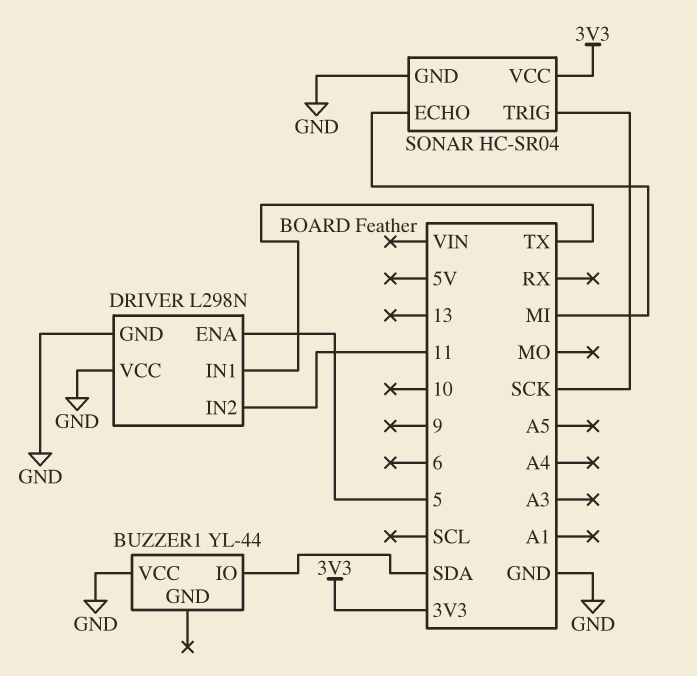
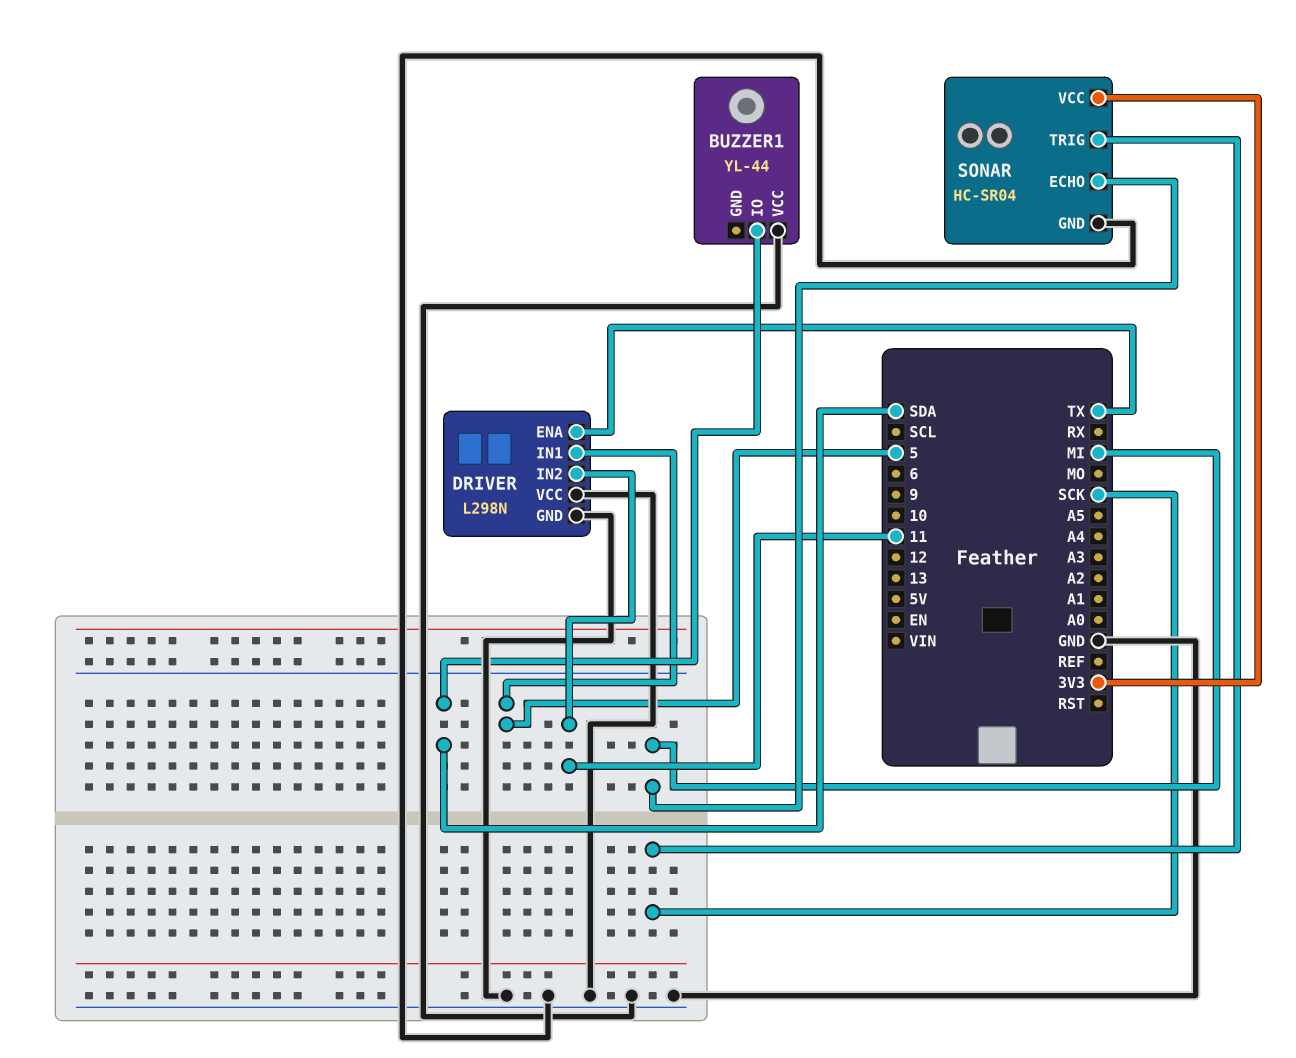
DRIVER pin ENA: 5 -> TX
DRIVER pin IN1: TX -> 5

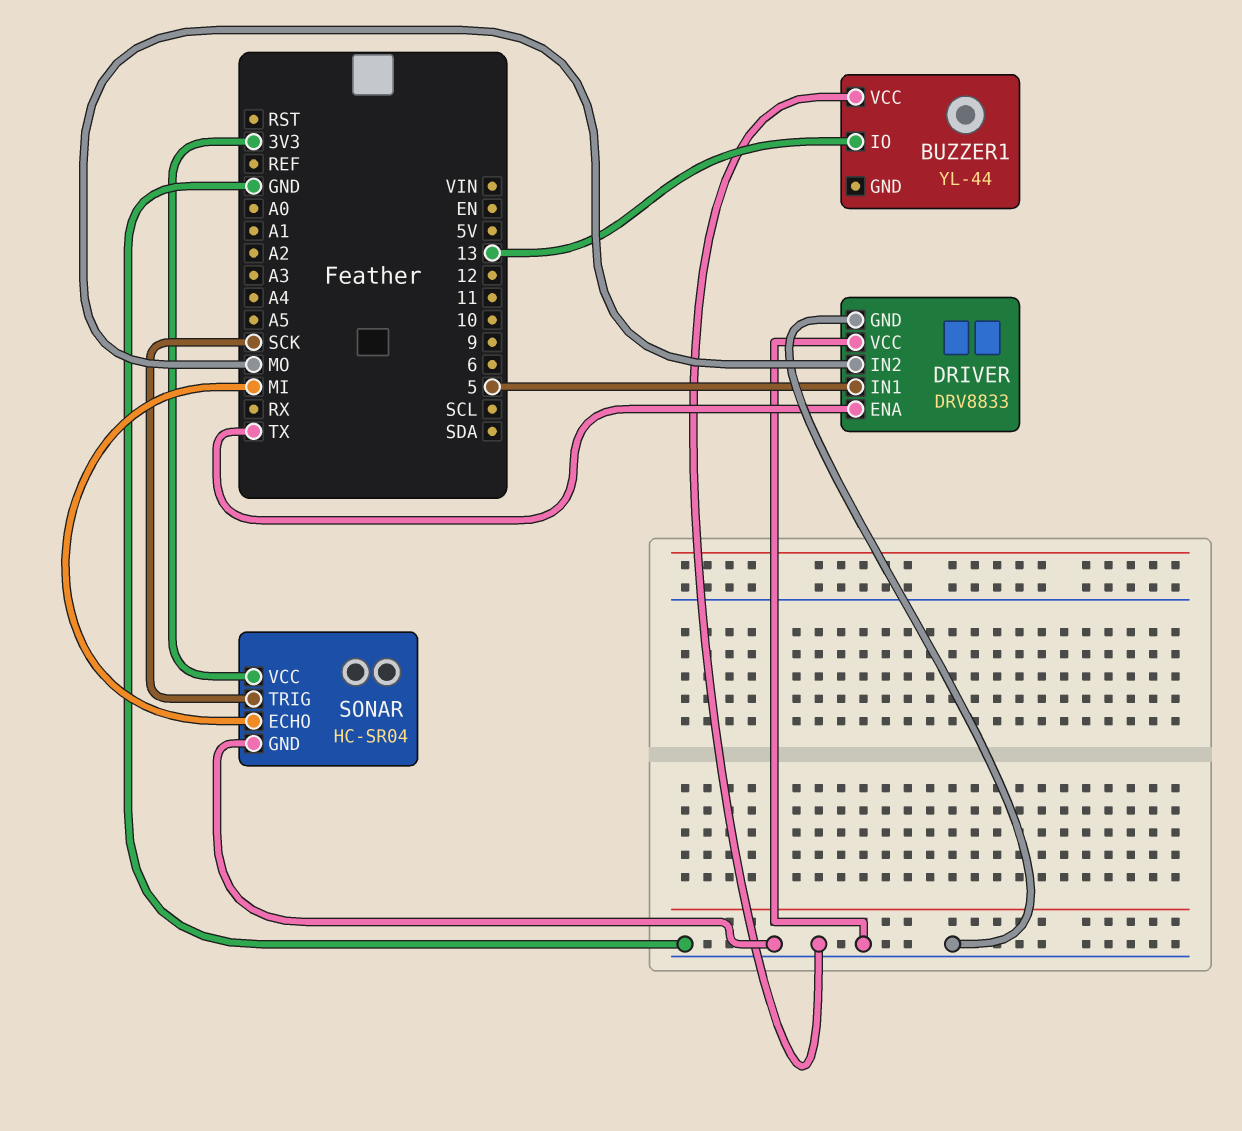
BUZZER1 pin IO: SDA -> 13
DRIVER: L298N -> DRV8833
DRIVER pin IN2: 11 -> MO

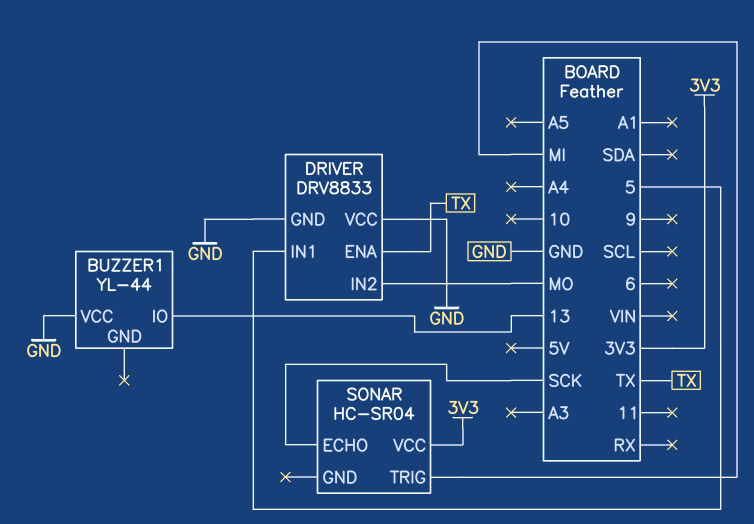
SONAR pin ECHO: MI -> SCK
SONAR pin GND: GND -> none
SONAR pin TRIG: SCK -> MI

